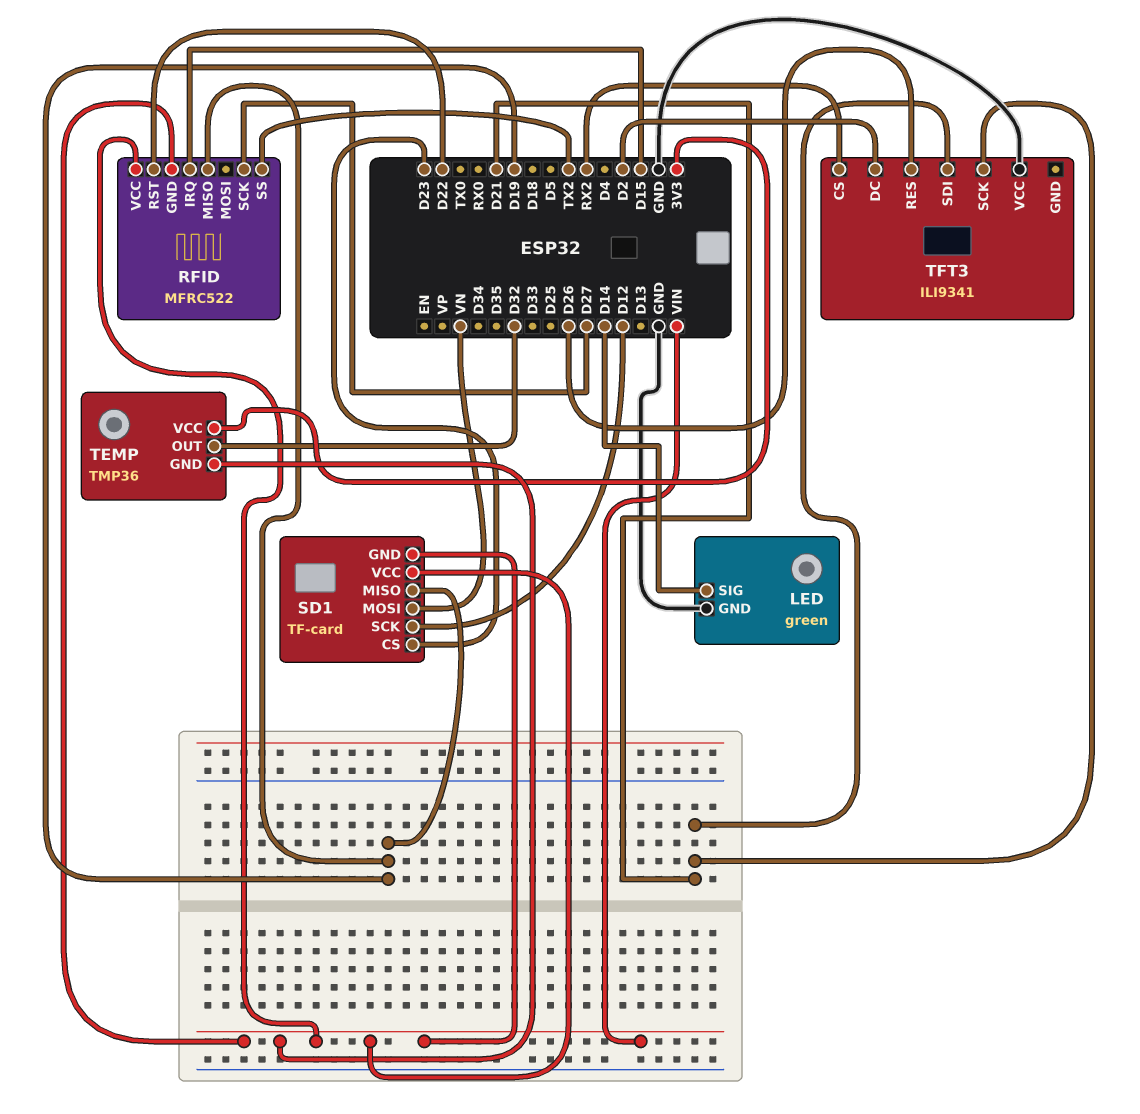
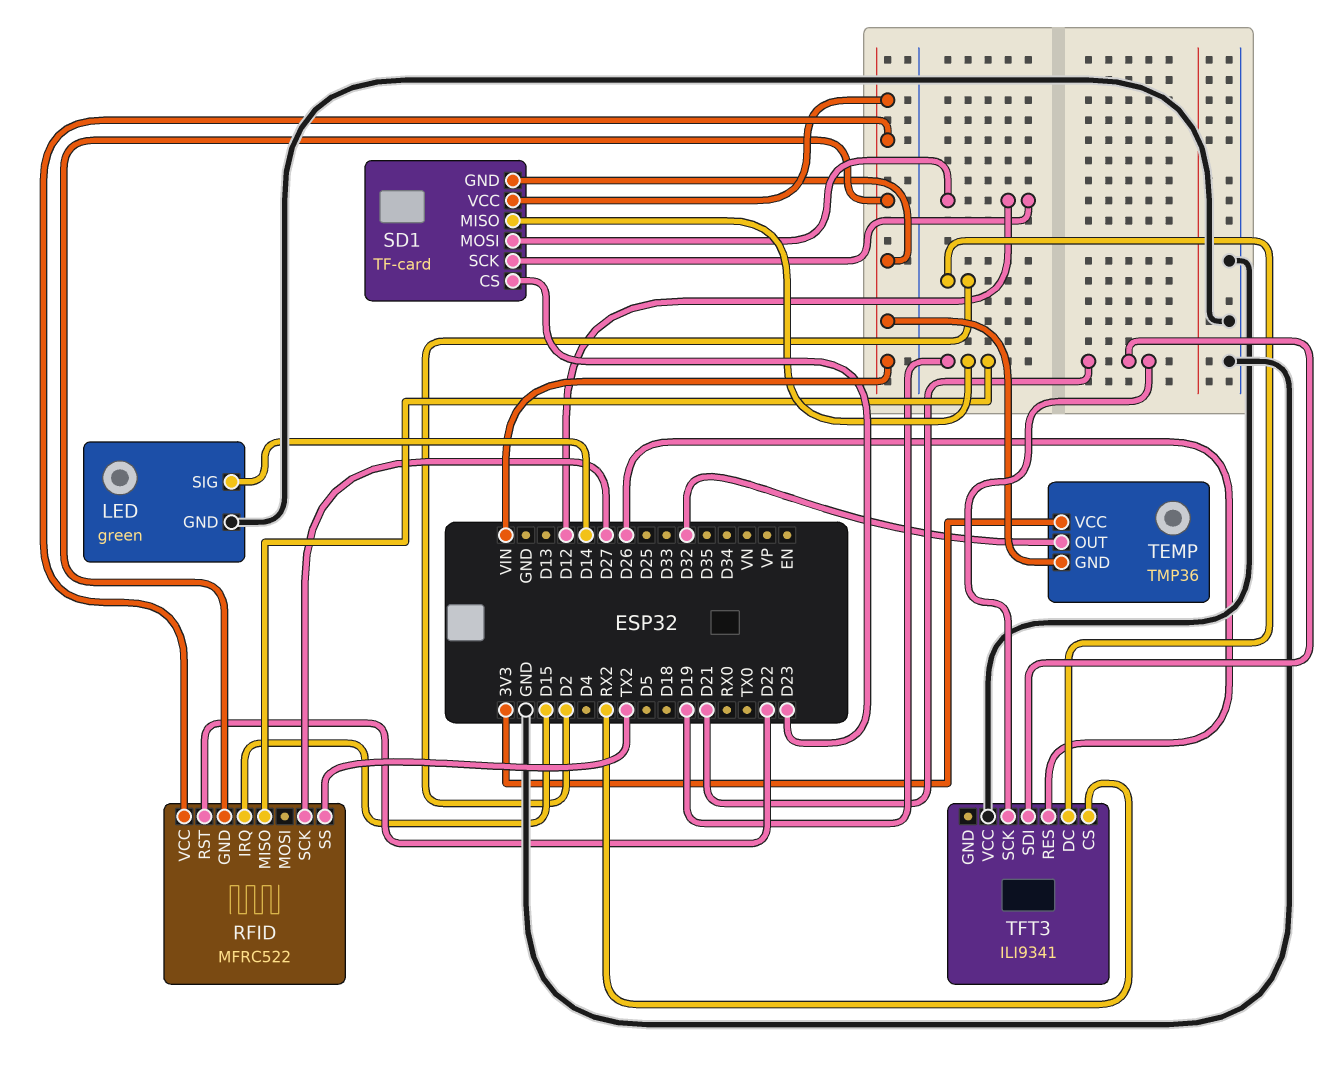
SD1 pin MOSI: VN -> D12

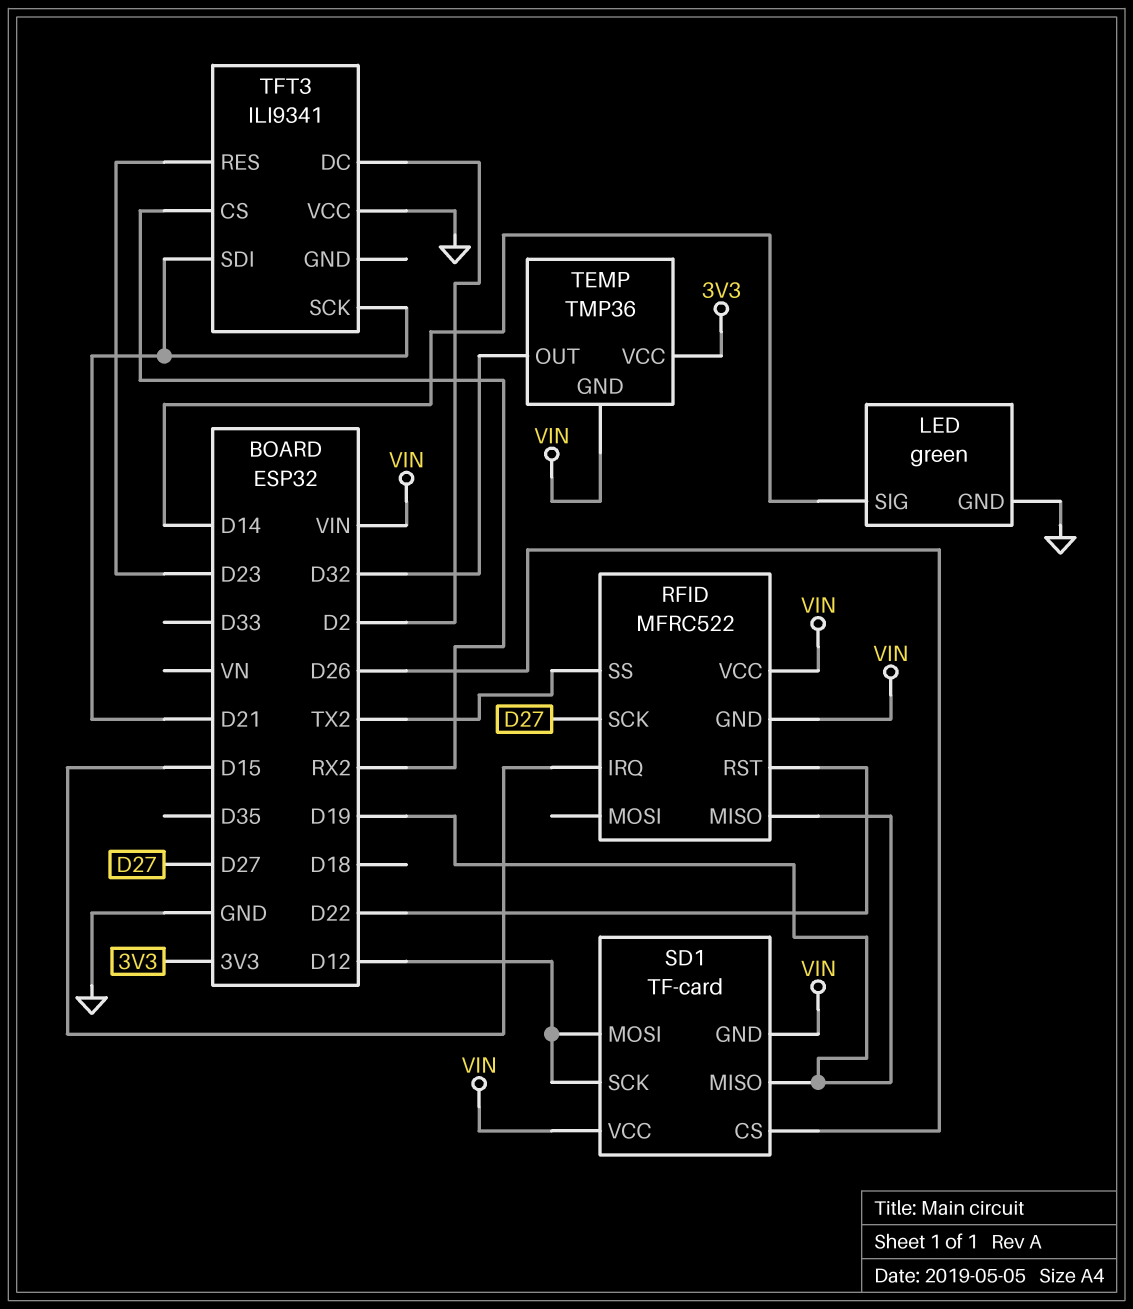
SD1 pin CS: D23 -> D26
TFT3 pin RES: D26 -> D23

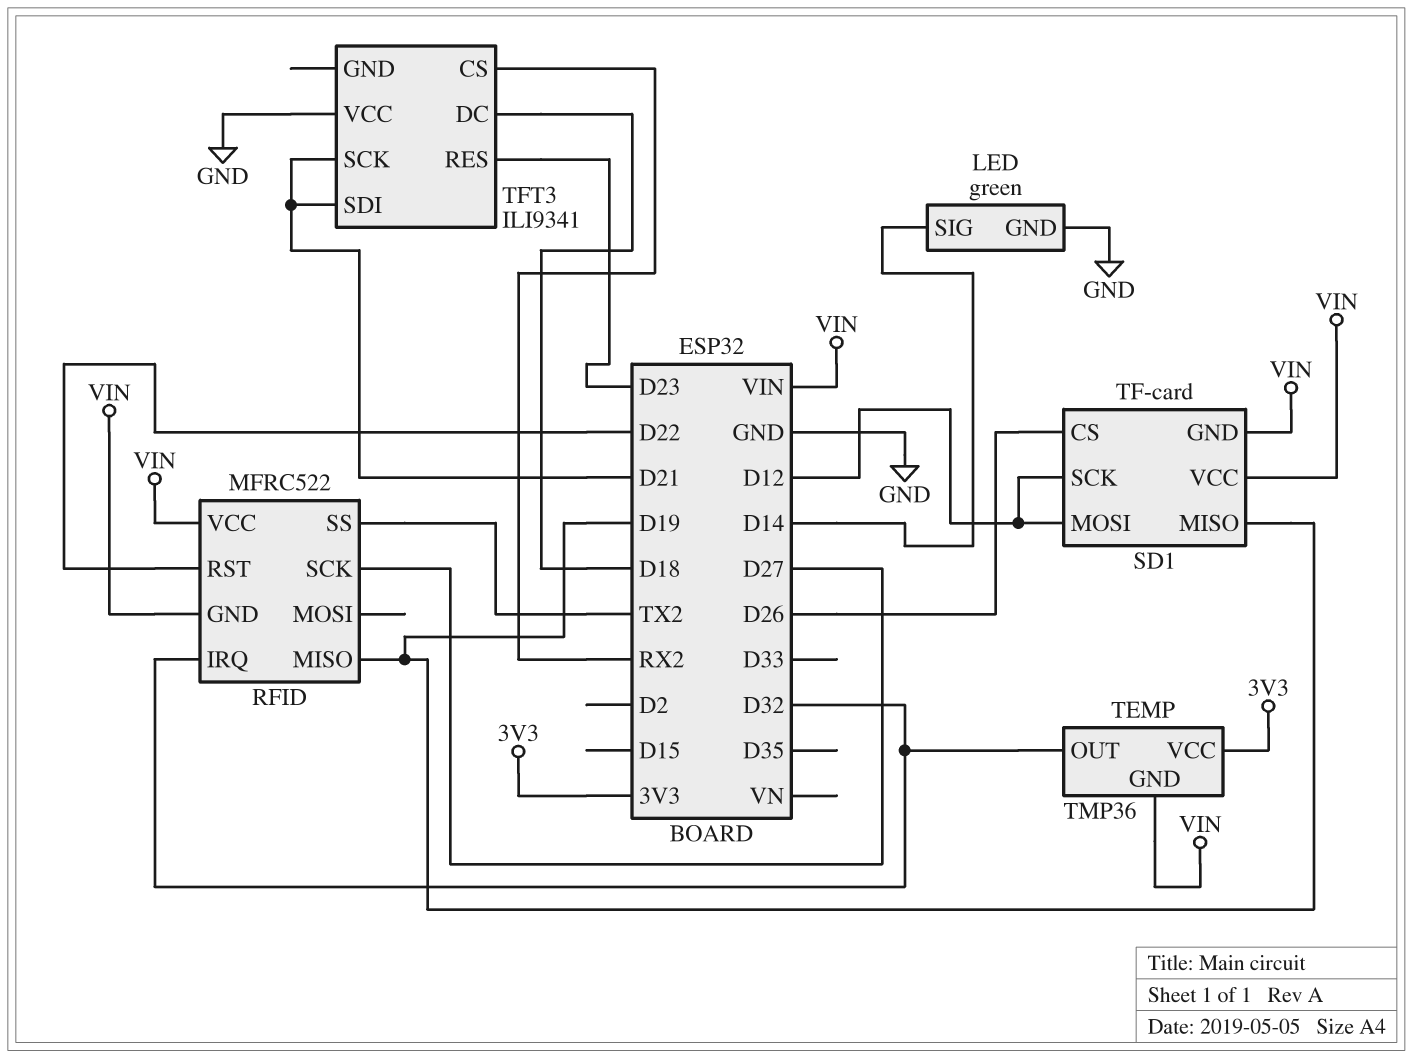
RFID pin IRQ: D15 -> D32
TFT3 pin DC: D2 -> D18

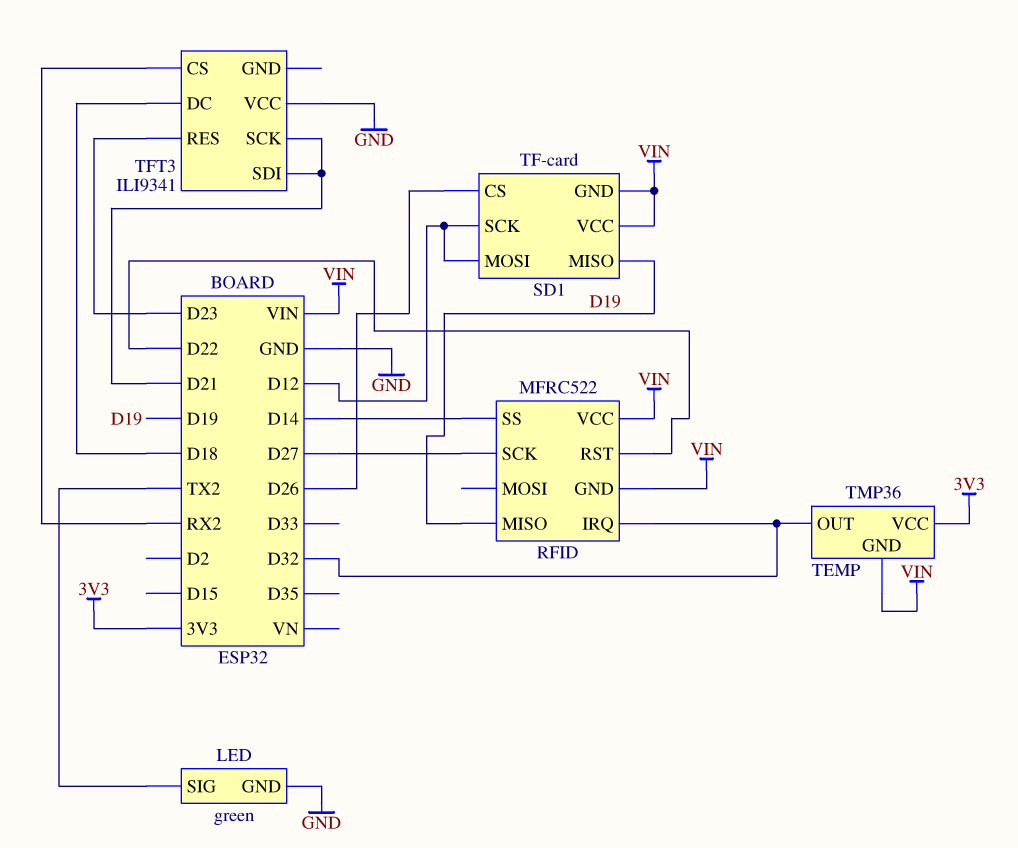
LED pin SIG: D14 -> TX2
RFID pin SS: TX2 -> D14

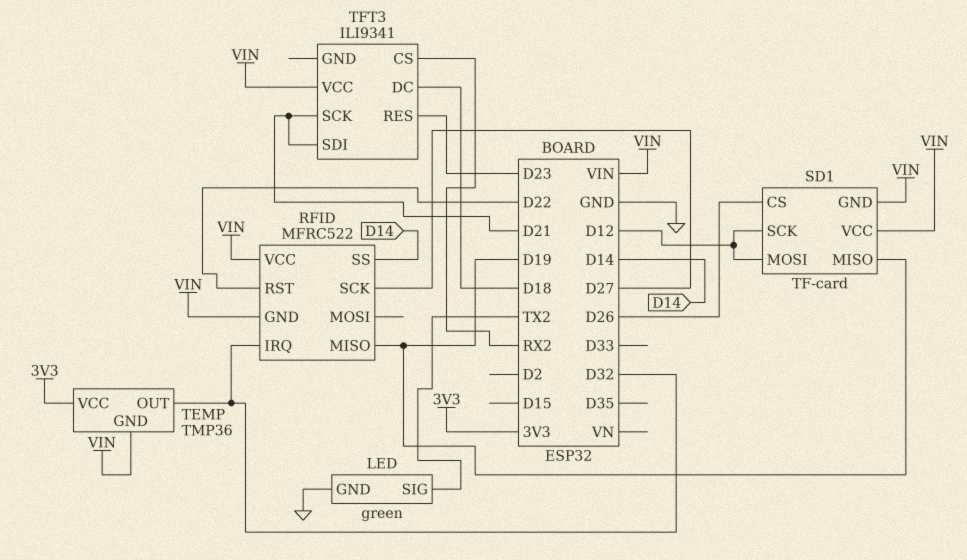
TFT3 pin VCC: GND -> VIN

